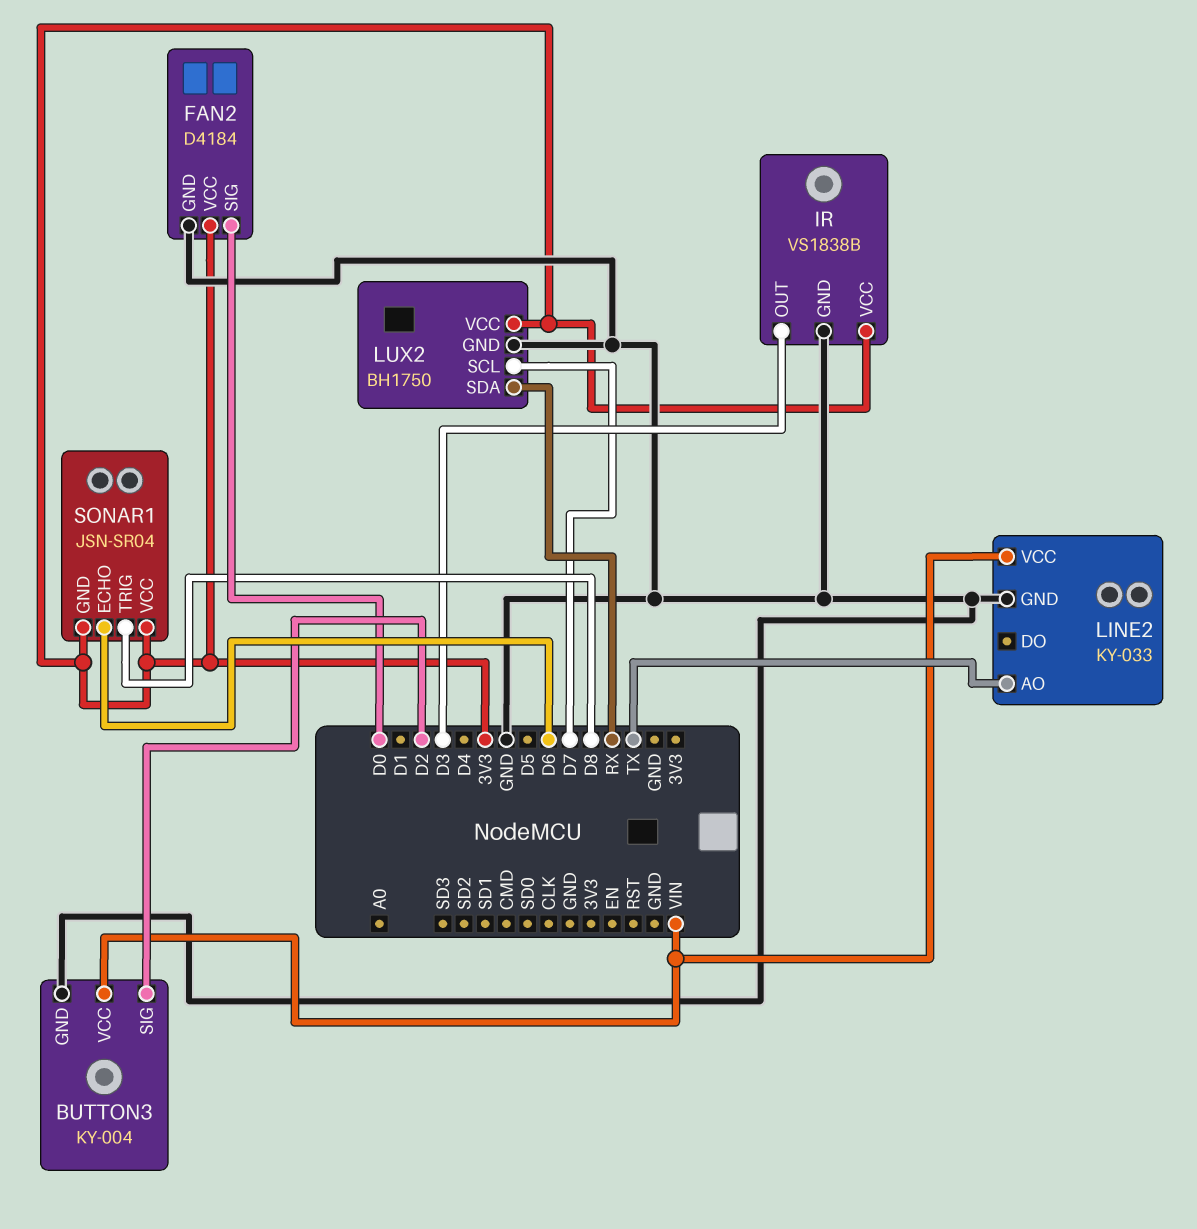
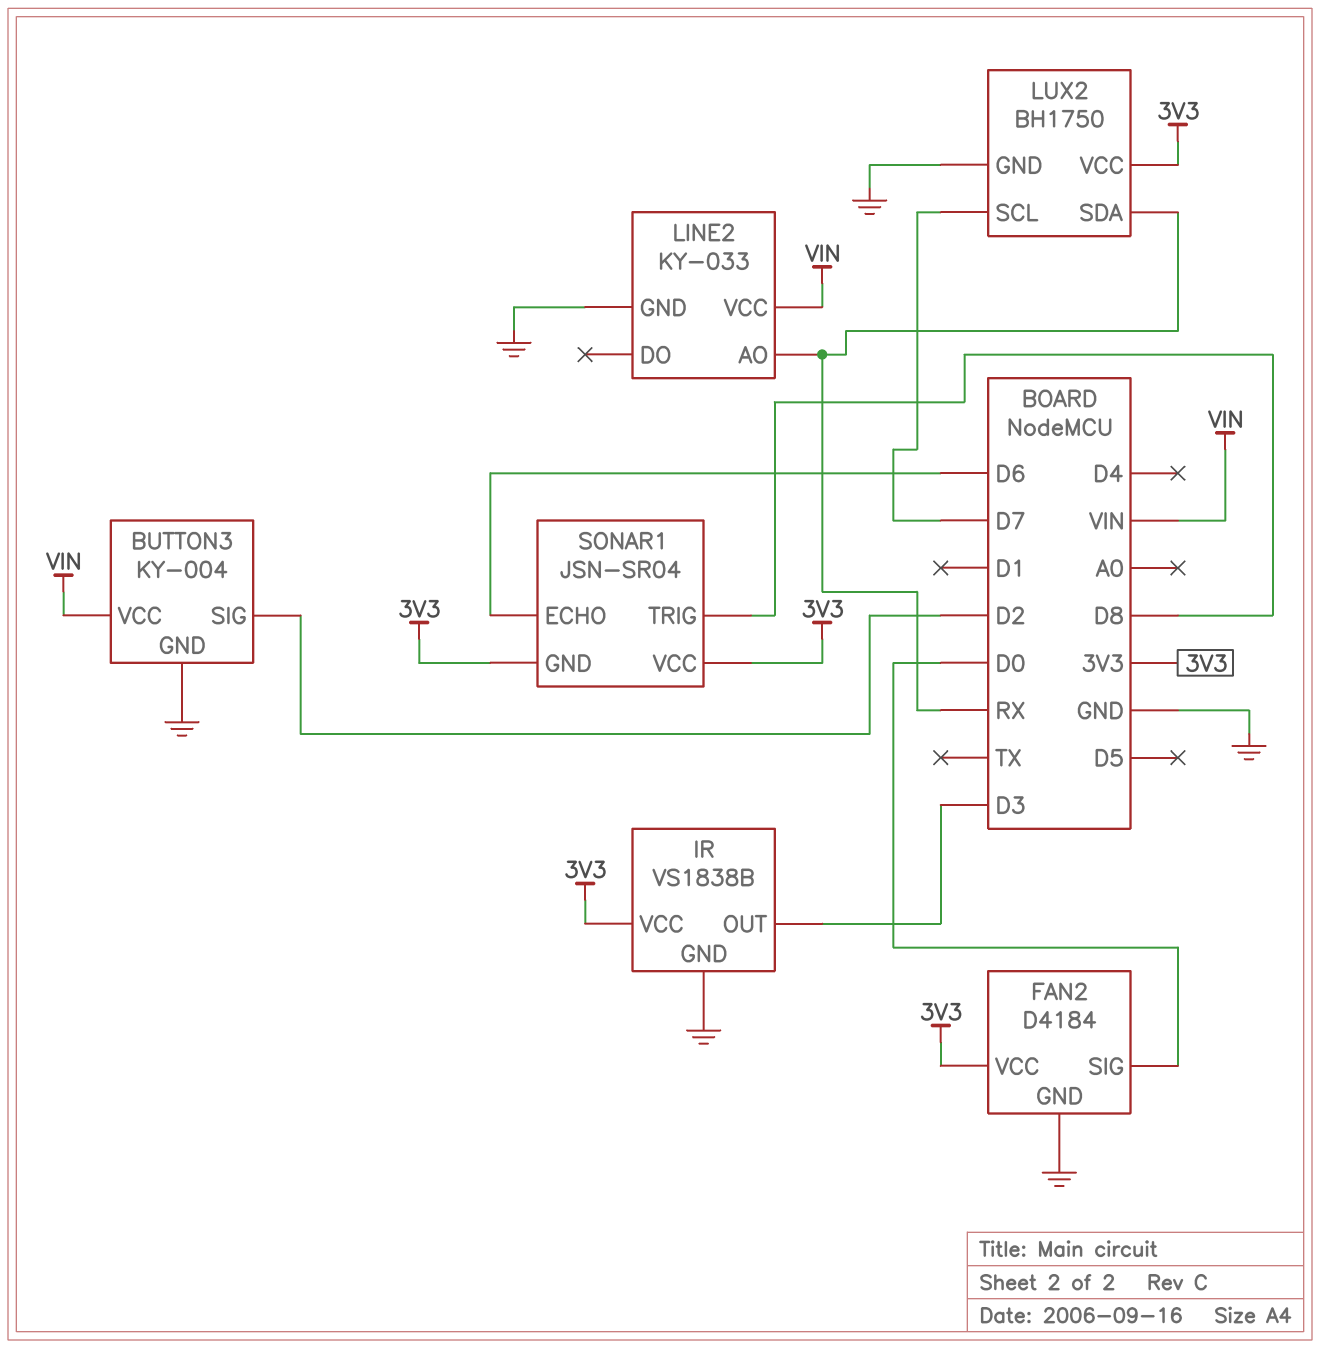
LINE2 pin AO: TX -> RX

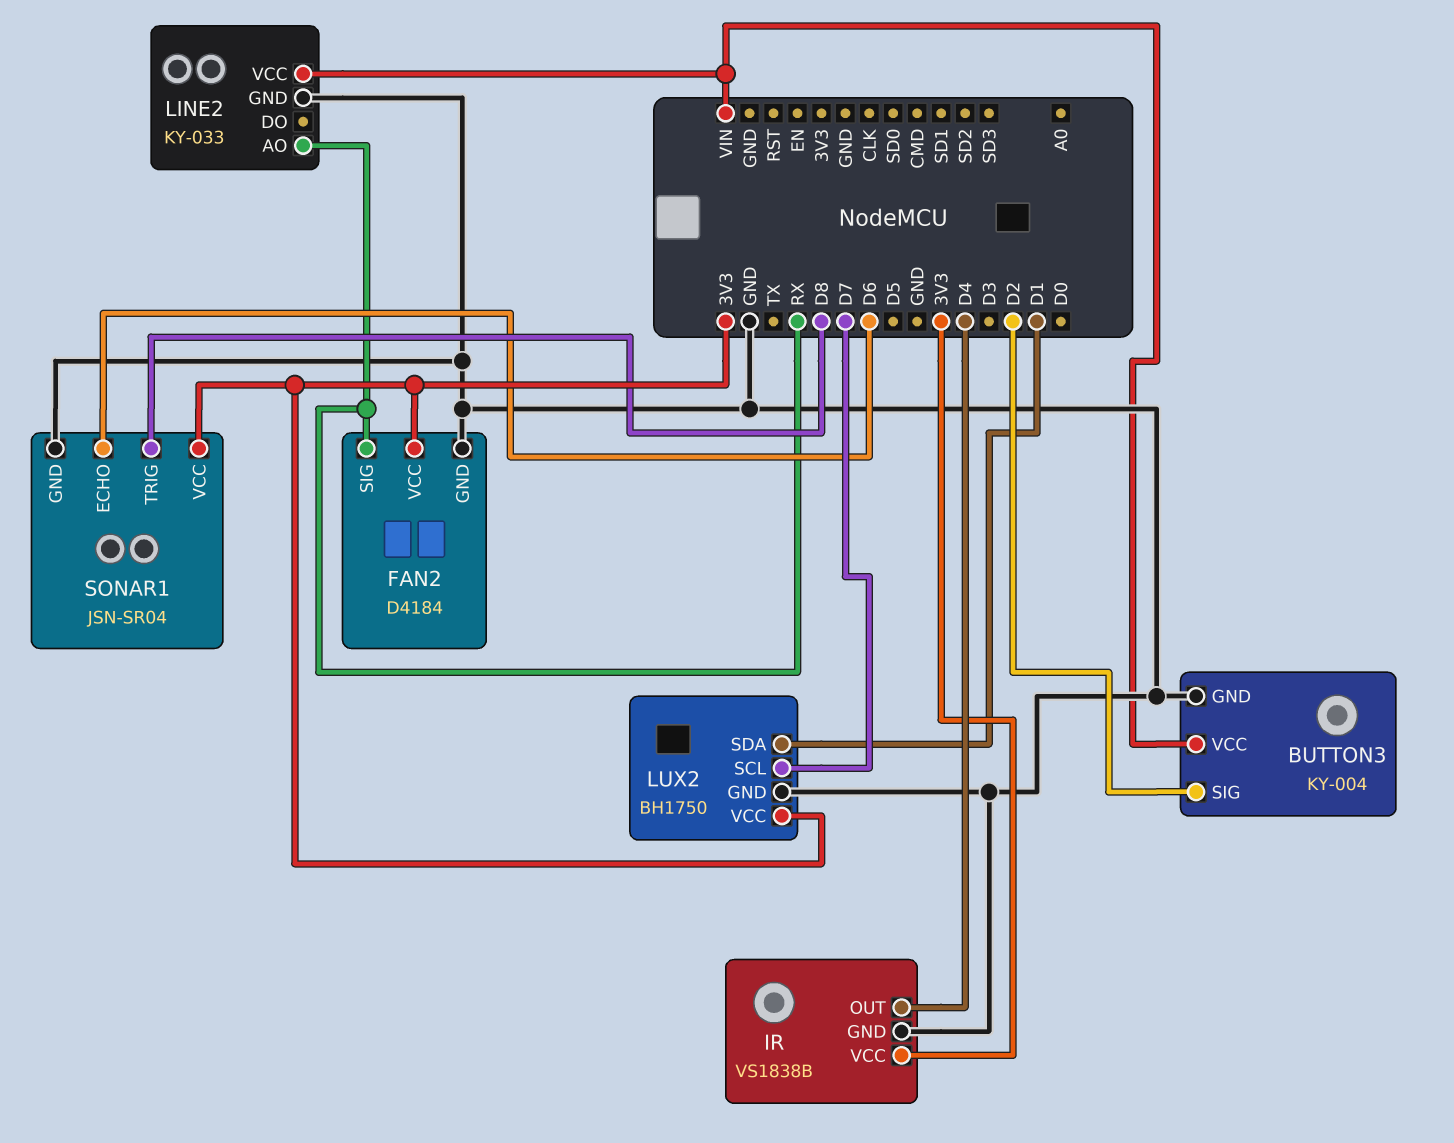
FAN2 pin SIG: D0 -> RX
IR pin OUT: D3 -> D4
LUX2 pin SDA: RX -> D1
SONAR1 pin GND: 3V3 -> GND

